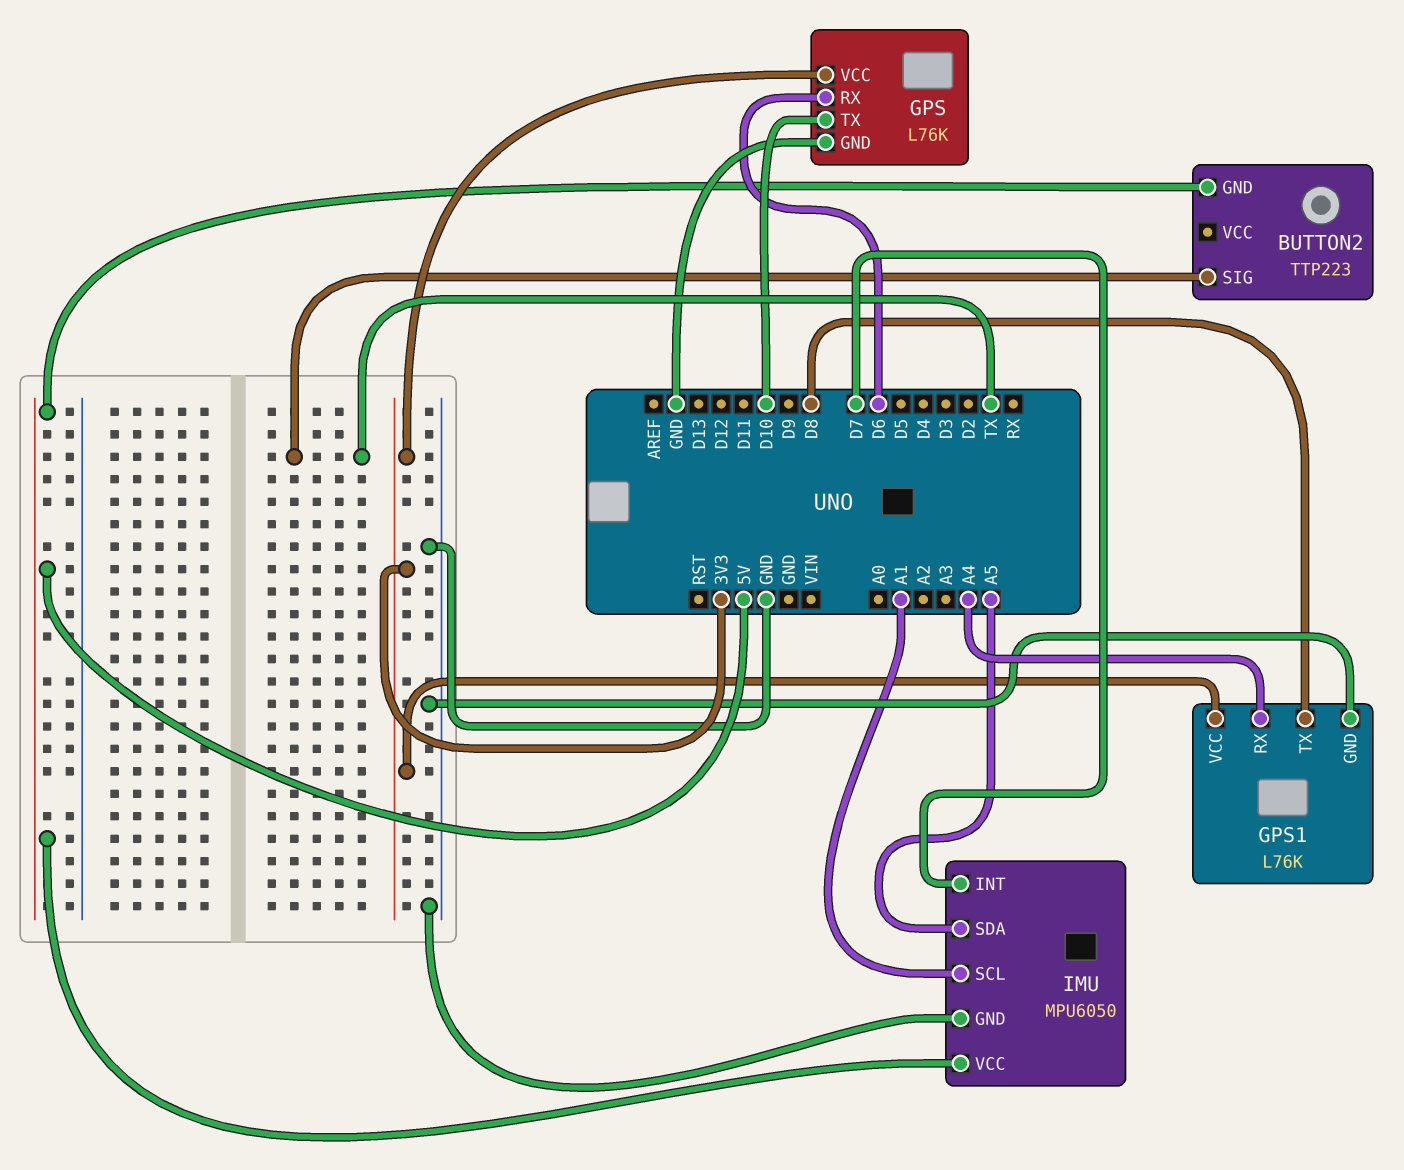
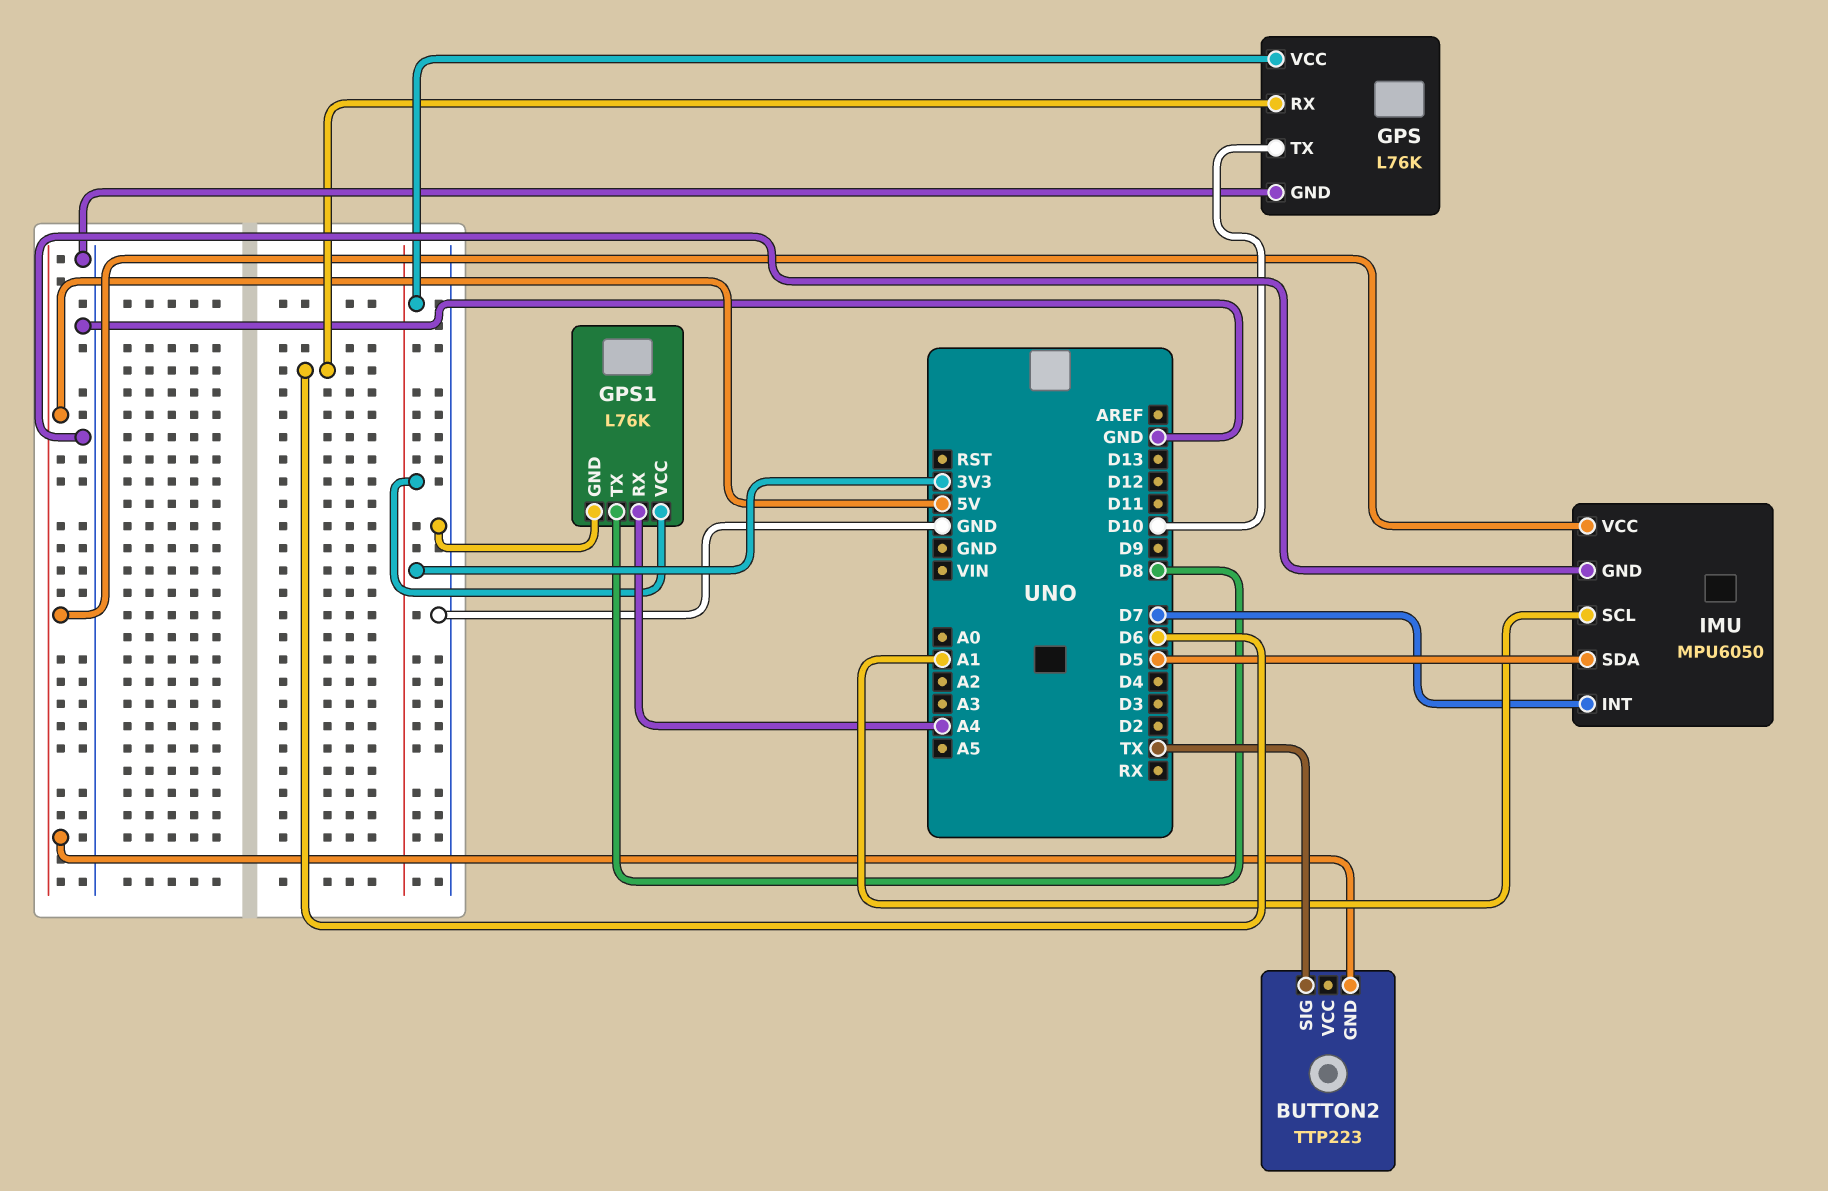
IMU pin SDA: A5 -> D5

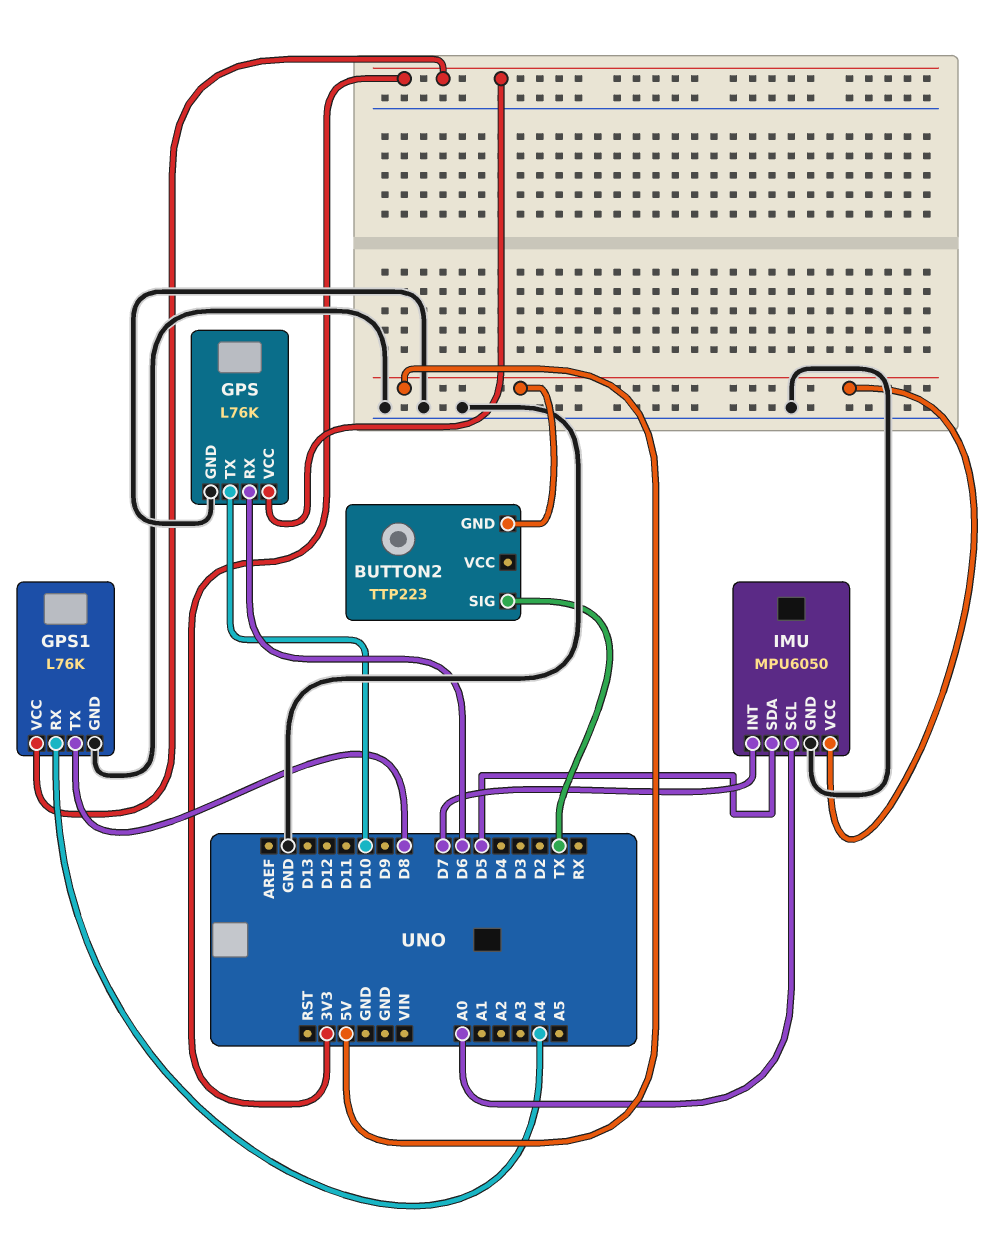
IMU pin SCL: A1 -> A0

